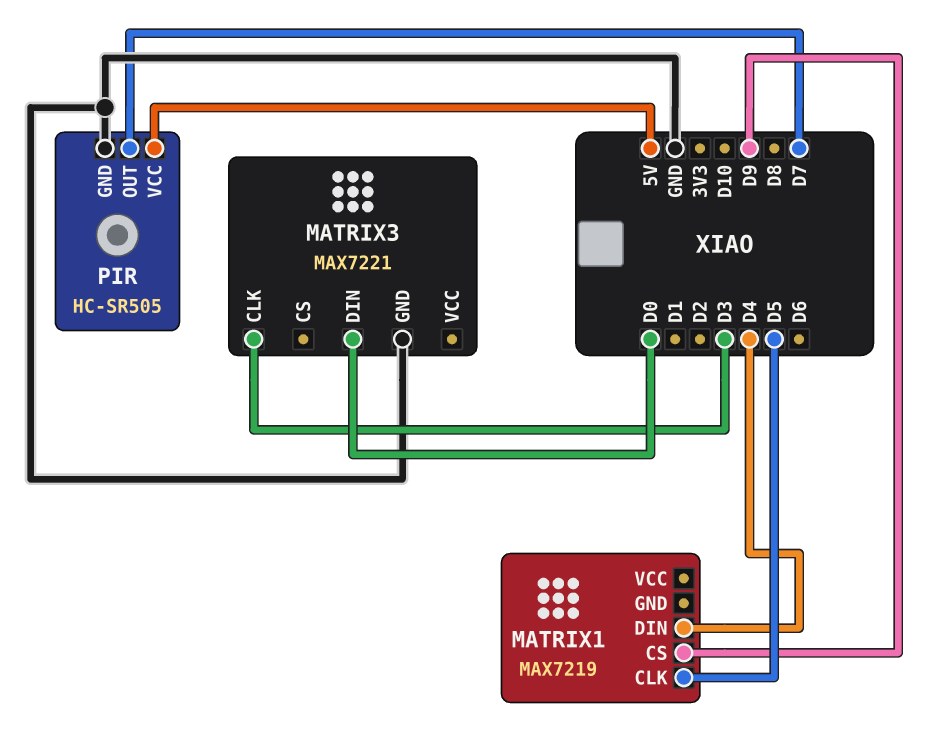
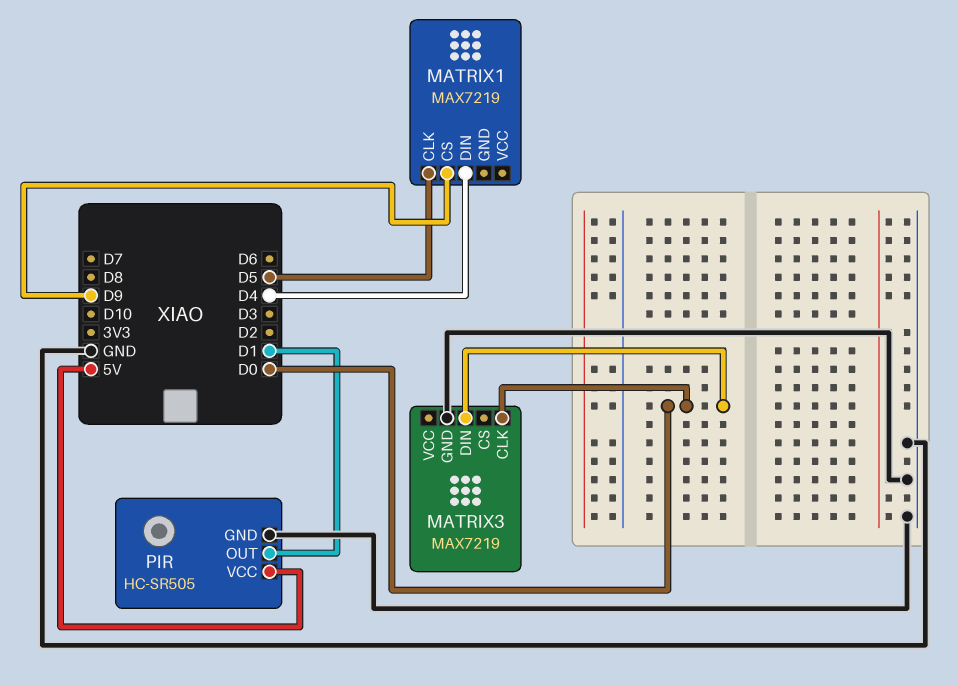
MATRIX3: MAX7221 -> MAX7219
MATRIX3 pin CLK: D3 -> D0
PIR pin OUT: D7 -> D1

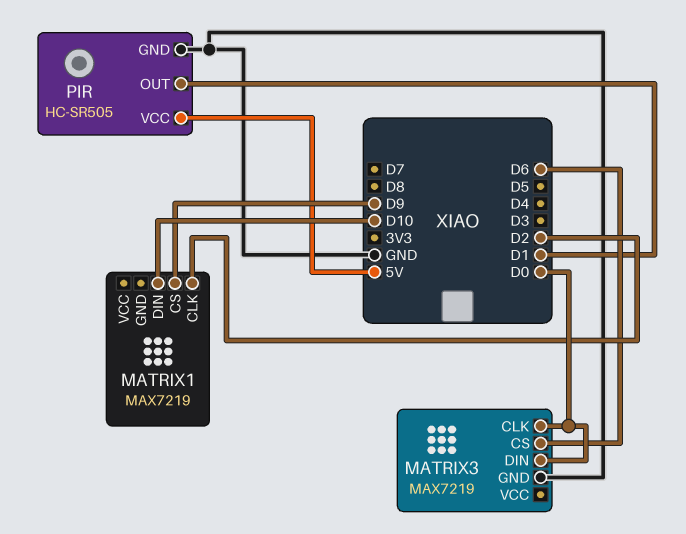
MATRIX1 pin CLK: D5 -> D2
MATRIX1 pin DIN: D4 -> D10
MATRIX3 pin CS: none -> D6

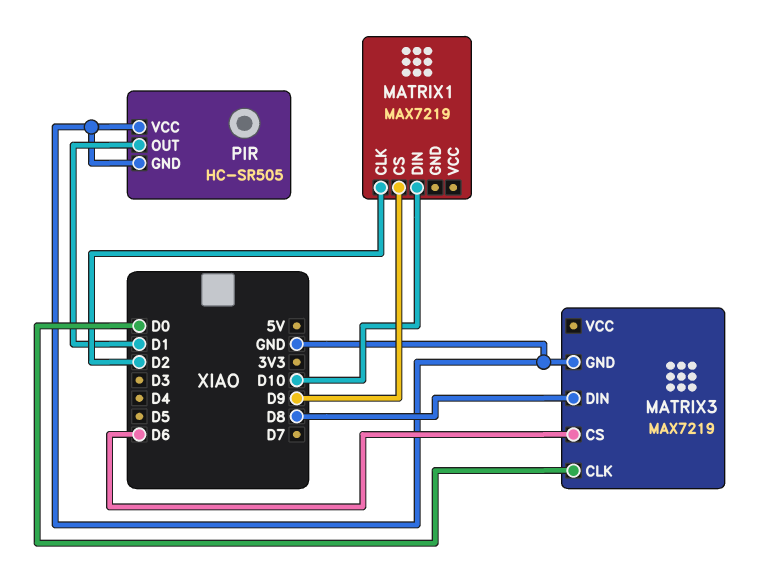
MATRIX3 pin DIN: D0 -> D8
PIR pin VCC: 5V -> GND

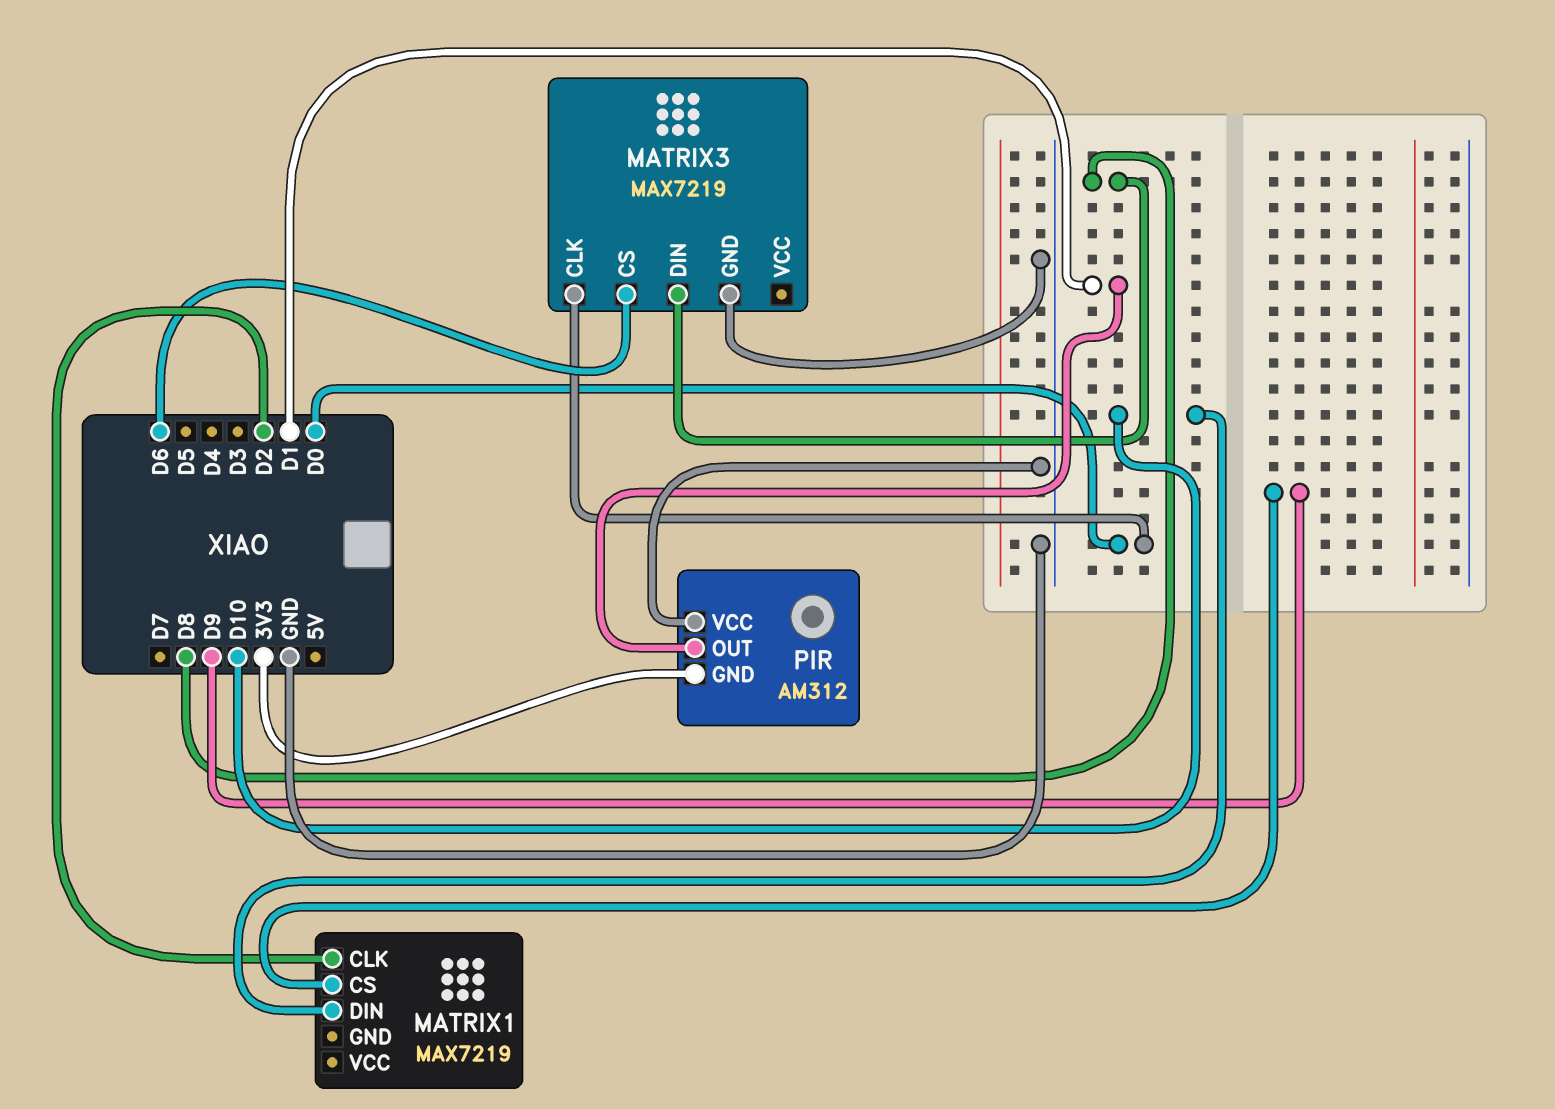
PIR: HC-SR505 -> AM312
PIR pin GND: GND -> 3V3

